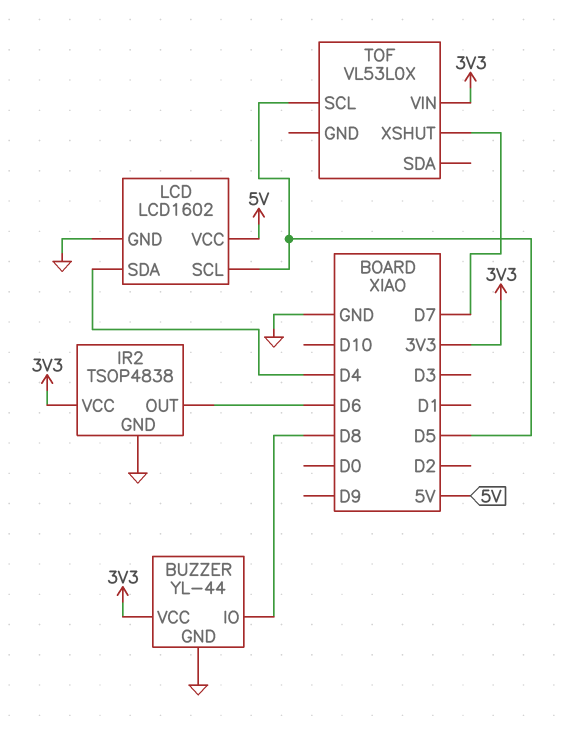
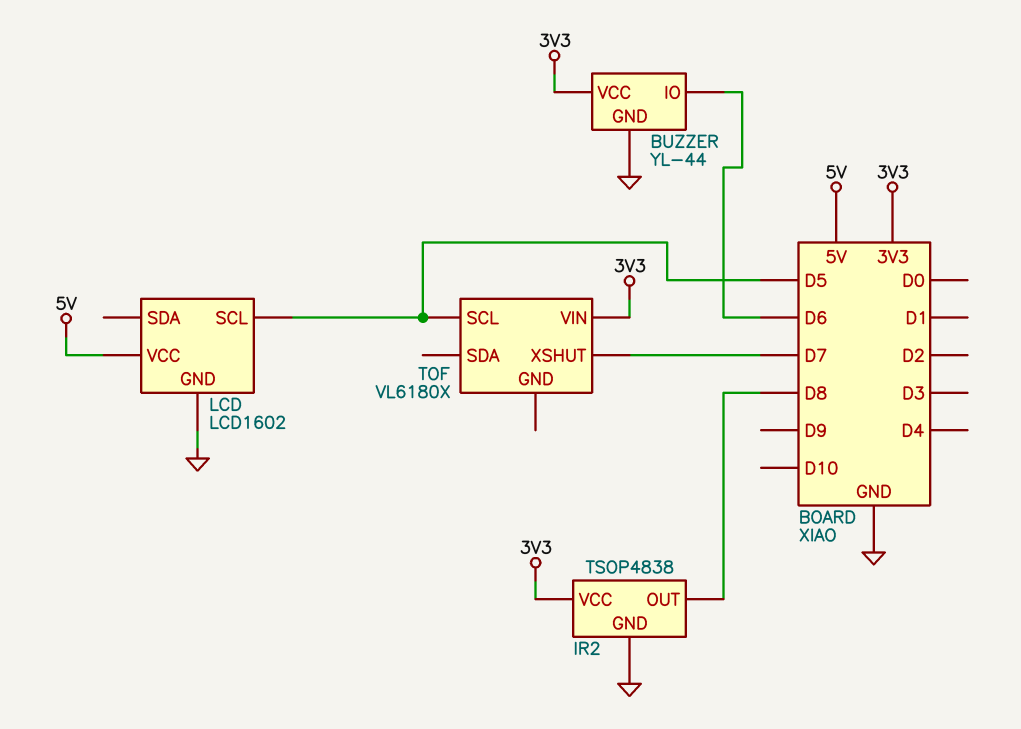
BUZZER pin IO: D8 -> D6
IR2 pin OUT: D6 -> D8
LCD pin SDA: D4 -> none
TOF: VL53L0X -> VL6180X

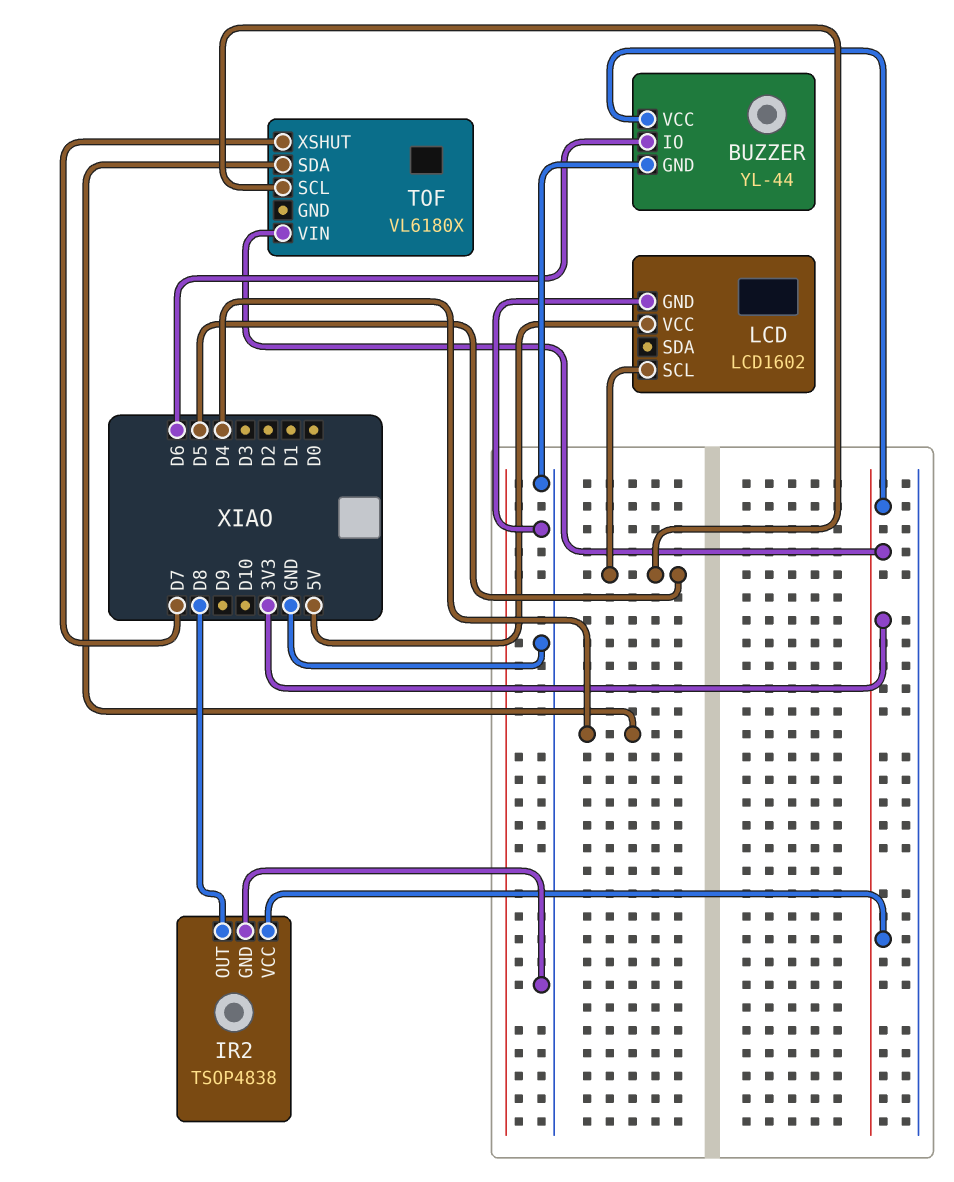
TOF pin SDA: none -> D4

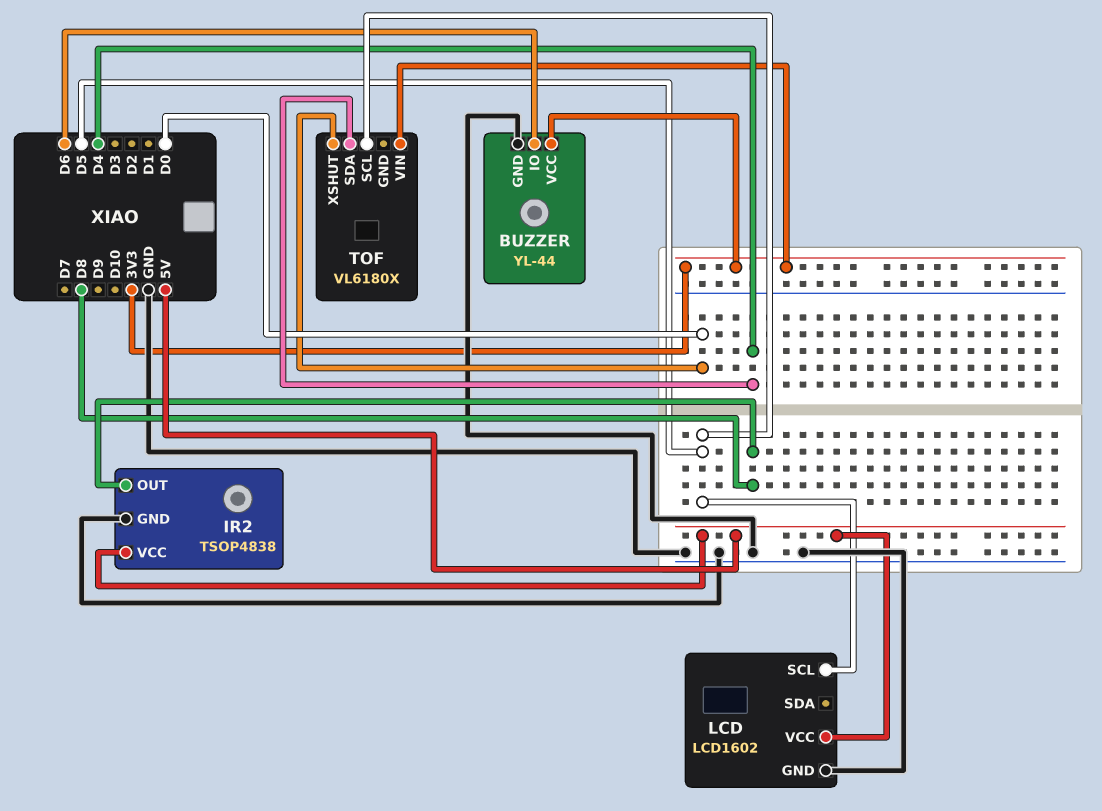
IR2 pin VCC: 3V3 -> 5V
TOF pin XSHUT: D7 -> D0

